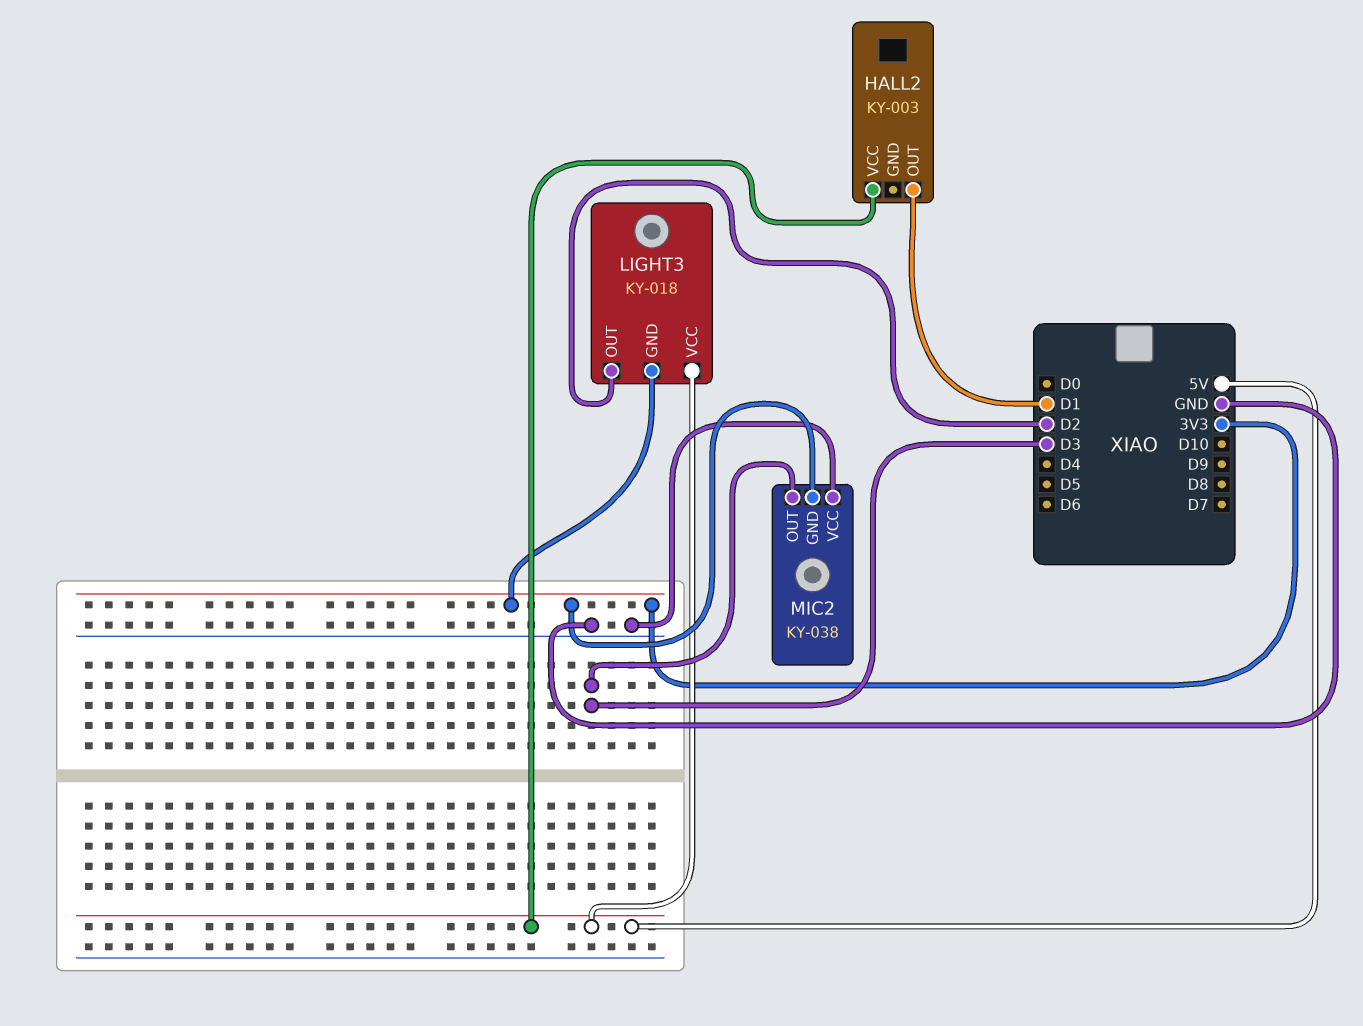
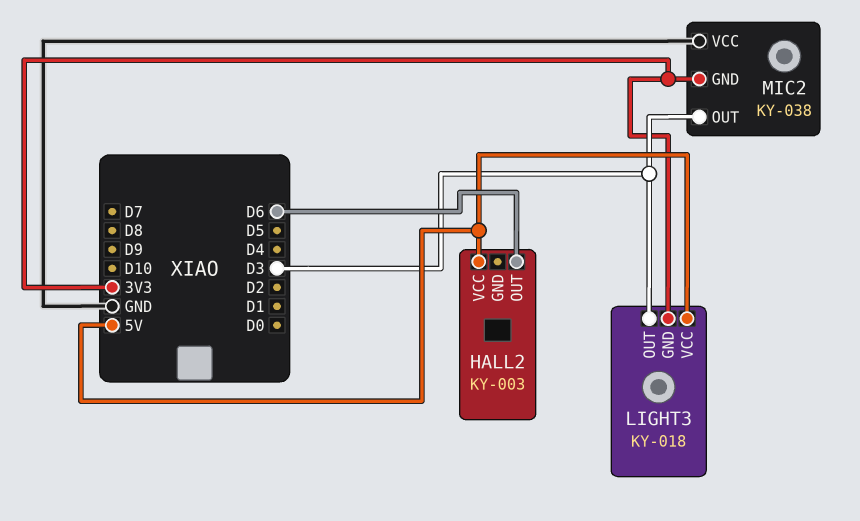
HALL2 pin OUT: D1 -> D6
LIGHT3 pin OUT: D2 -> D3

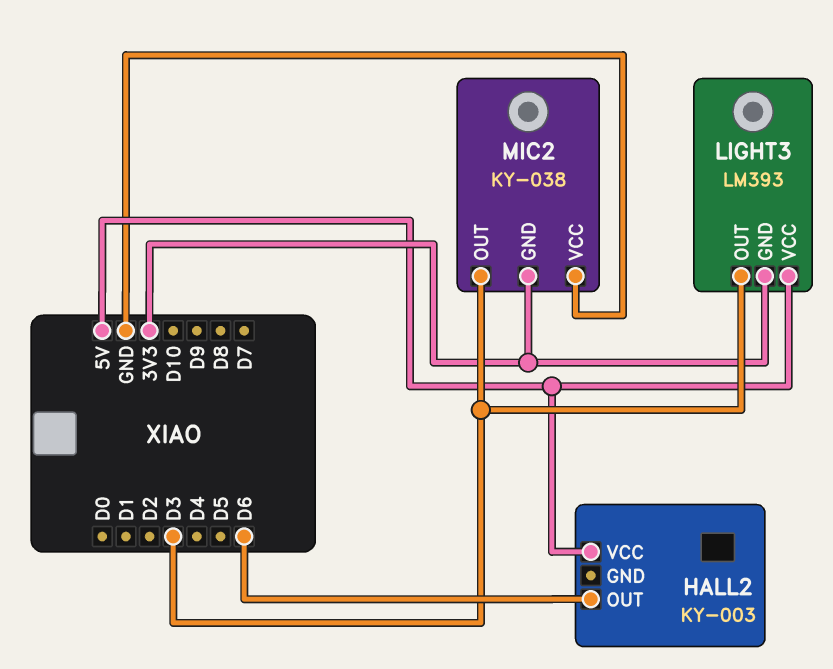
LIGHT3: KY-018 -> LM393

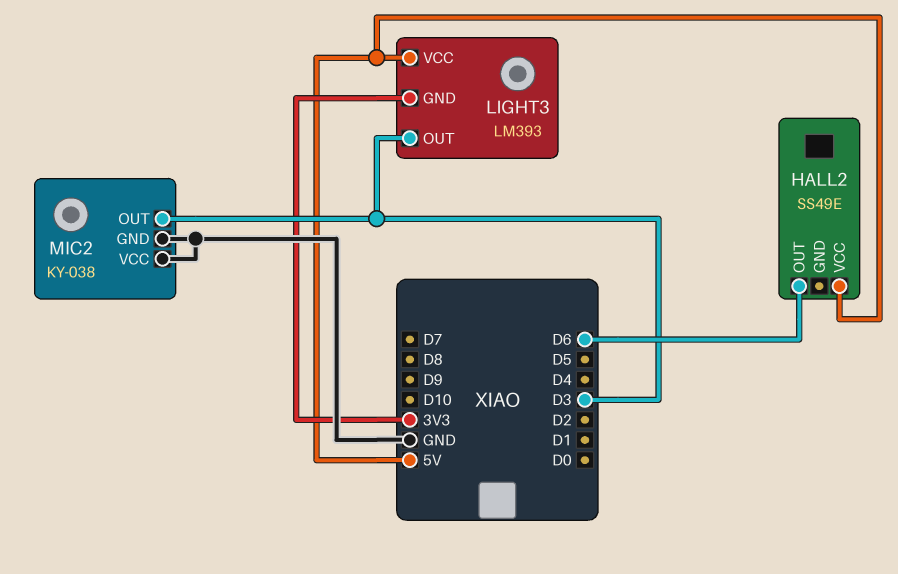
HALL2: KY-003 -> SS49E
MIC2 pin GND: 3V3 -> GND

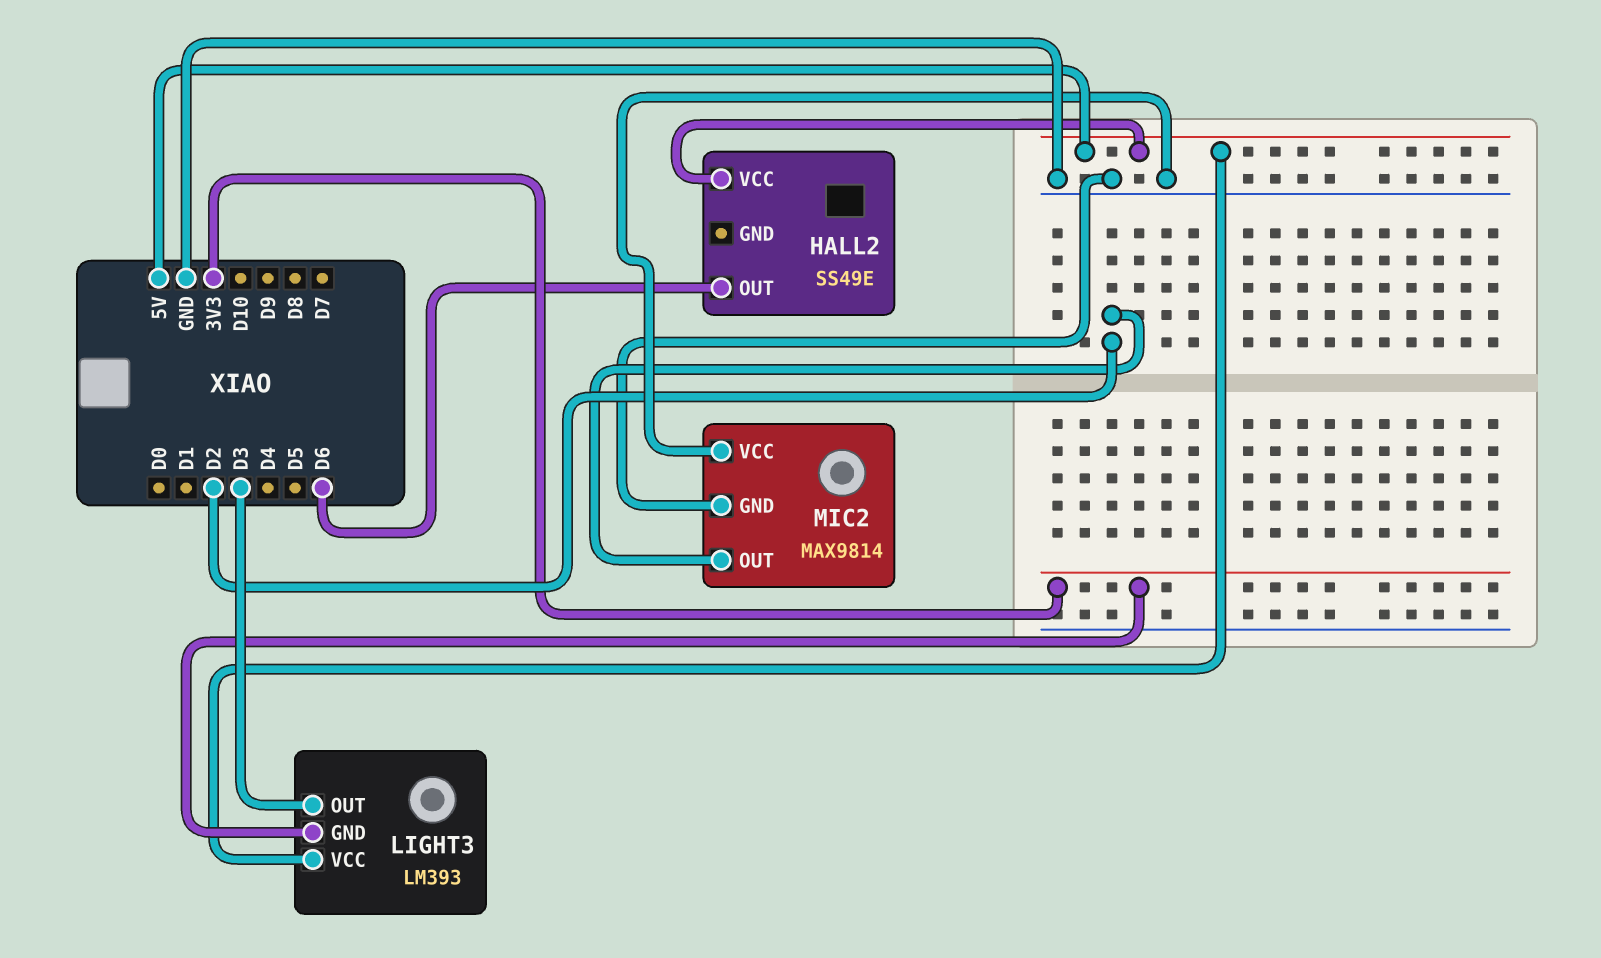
MIC2: KY-038 -> MAX9814
MIC2 pin OUT: D3 -> D2

